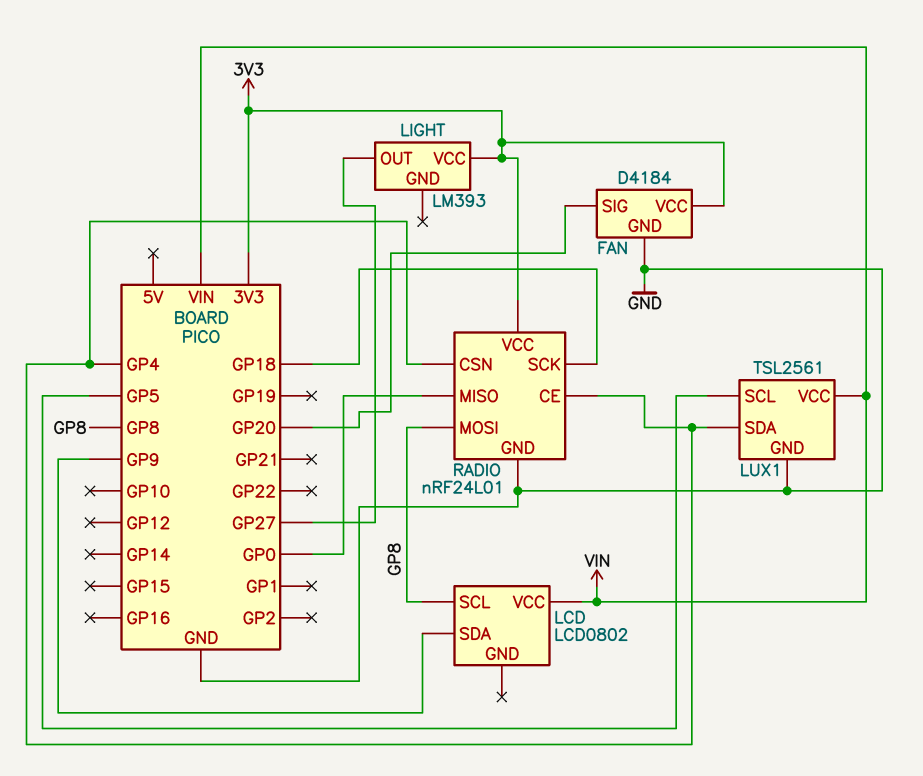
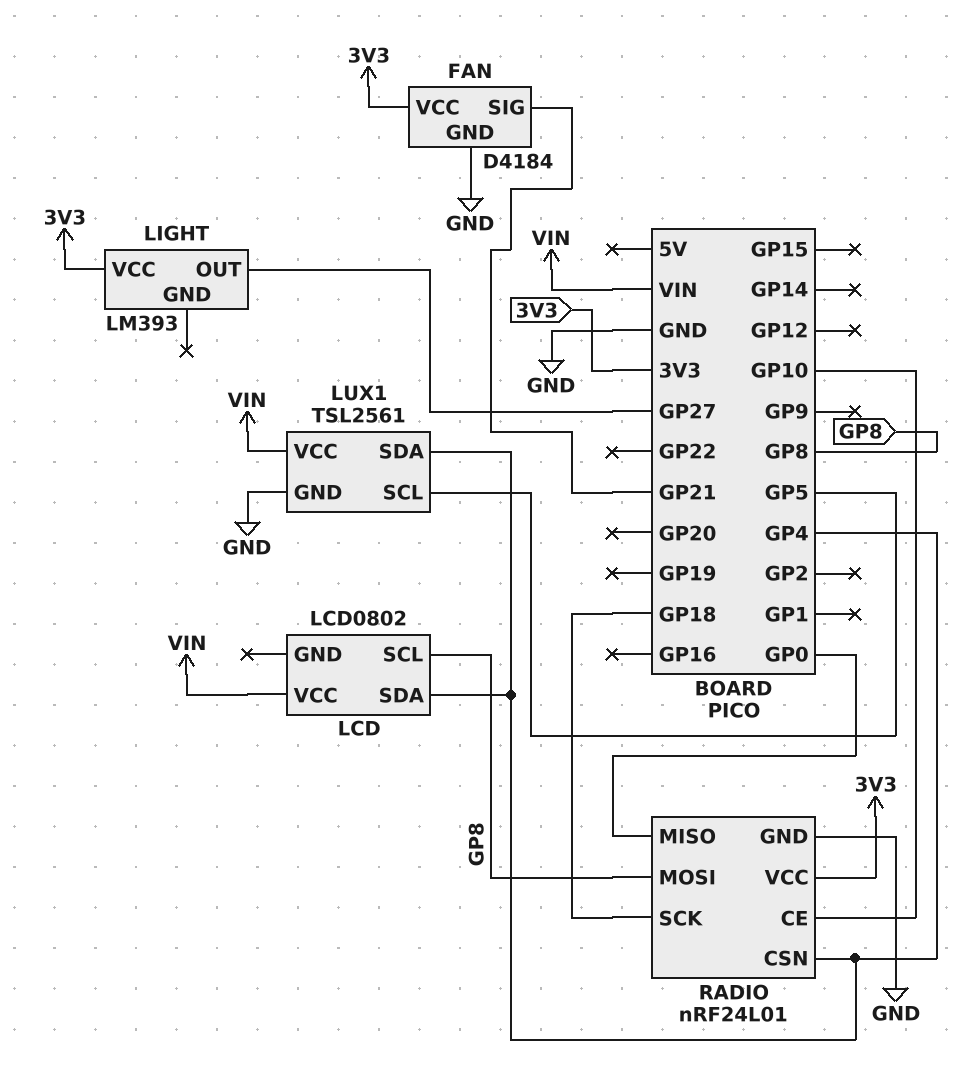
FAN pin SIG: GP20 -> GP21
LCD pin SDA: GP9 -> GP4
RADIO pin CE: GP4 -> GP10

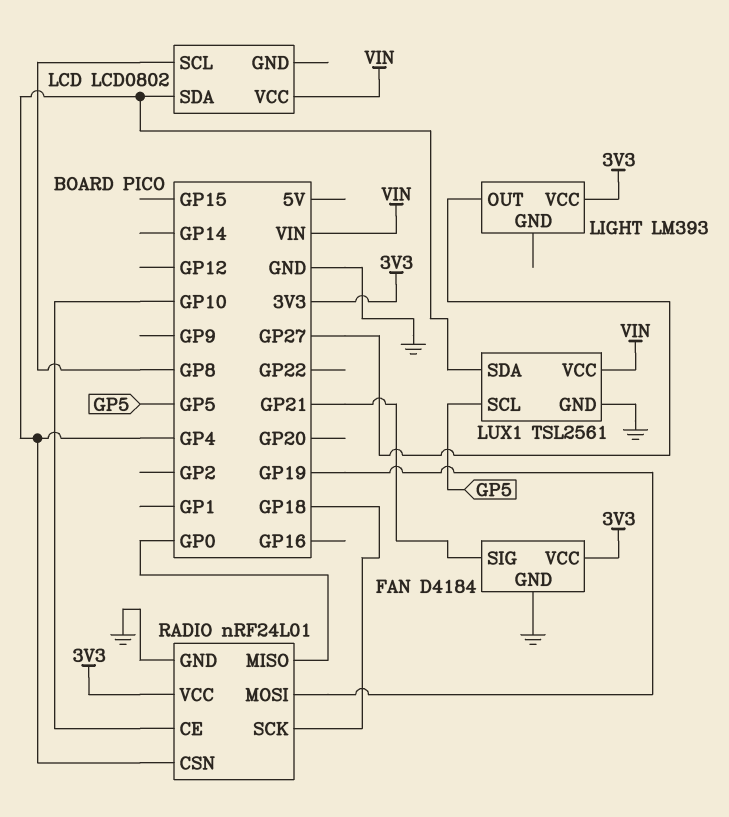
RADIO pin MOSI: GP8 -> GP19

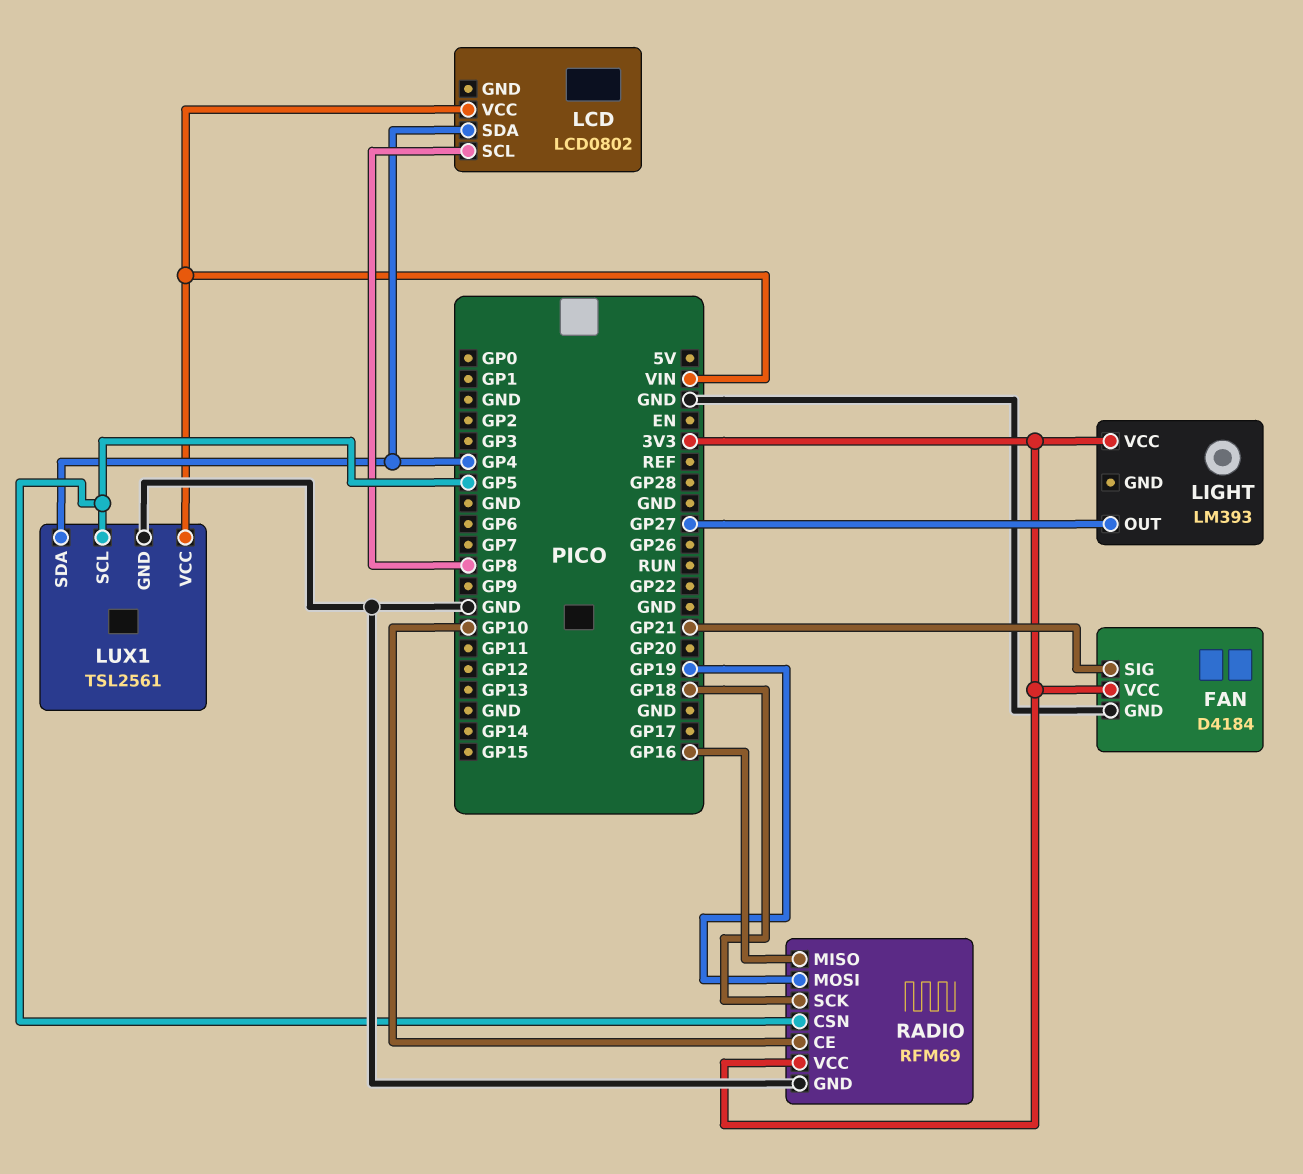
RADIO: nRF24L01 -> RFM69
RADIO pin CSN: GP4 -> GP5
RADIO pin MISO: GP0 -> GP16

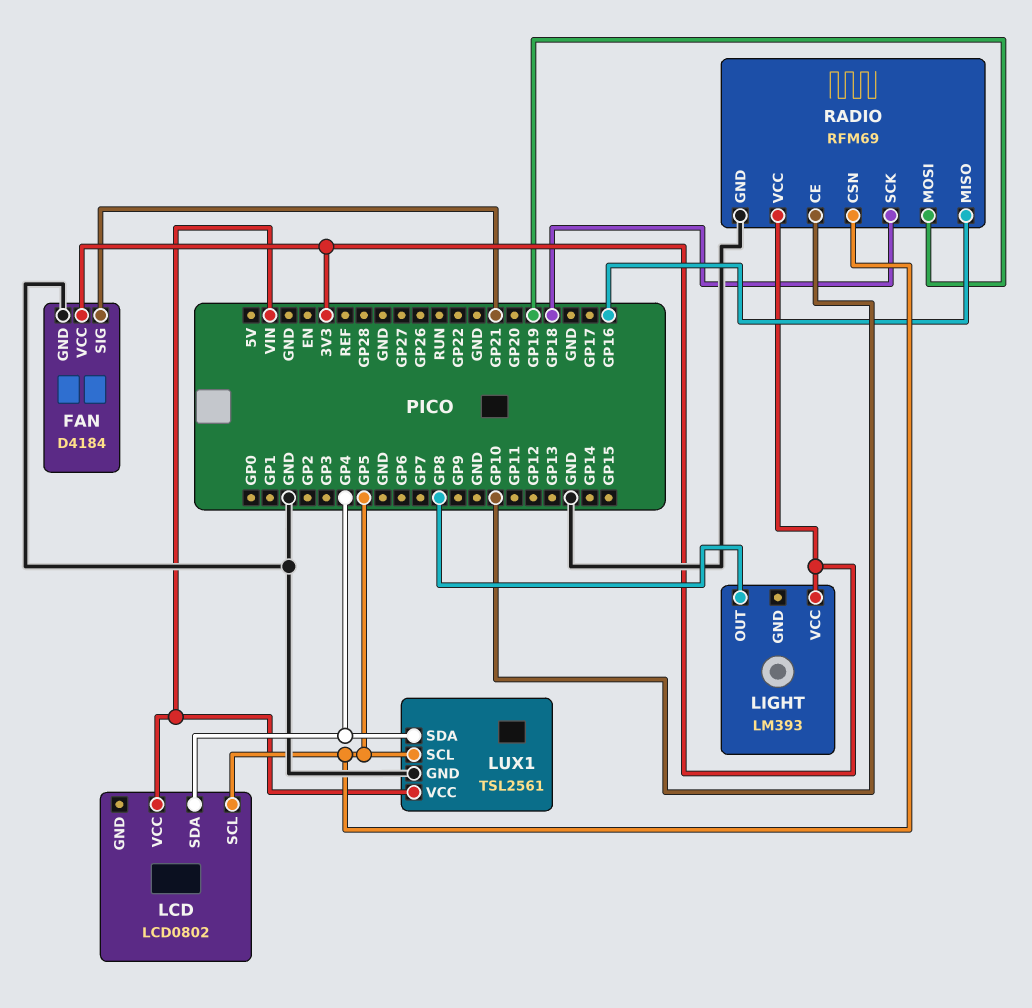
LCD pin SCL: GP8 -> GP5
LIGHT pin OUT: GP27 -> GP8

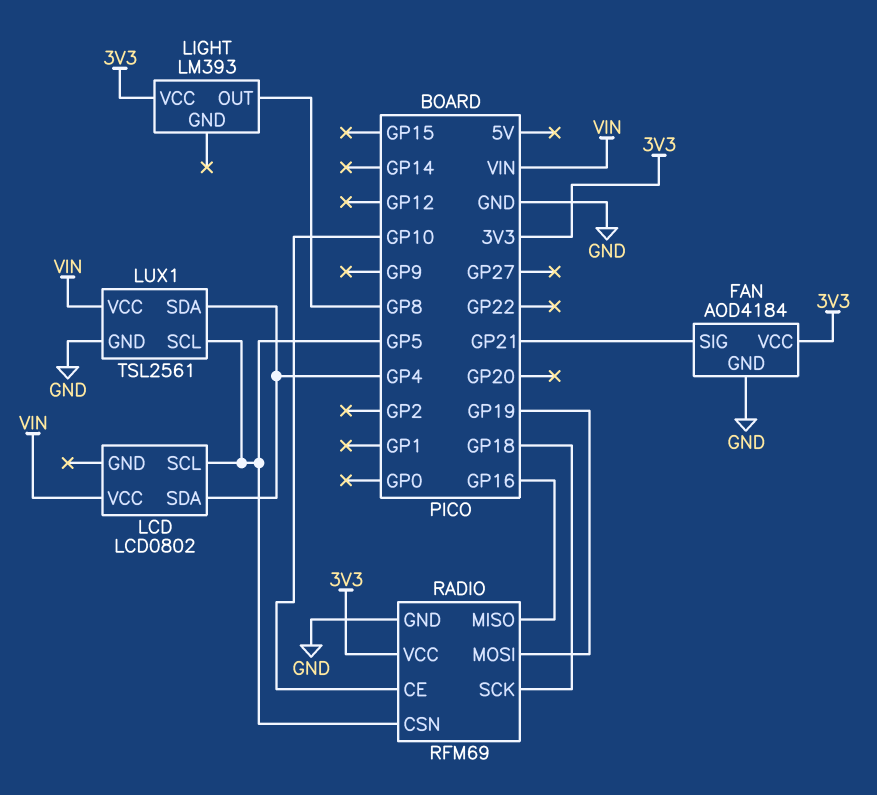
FAN: D4184 -> AOD4184

